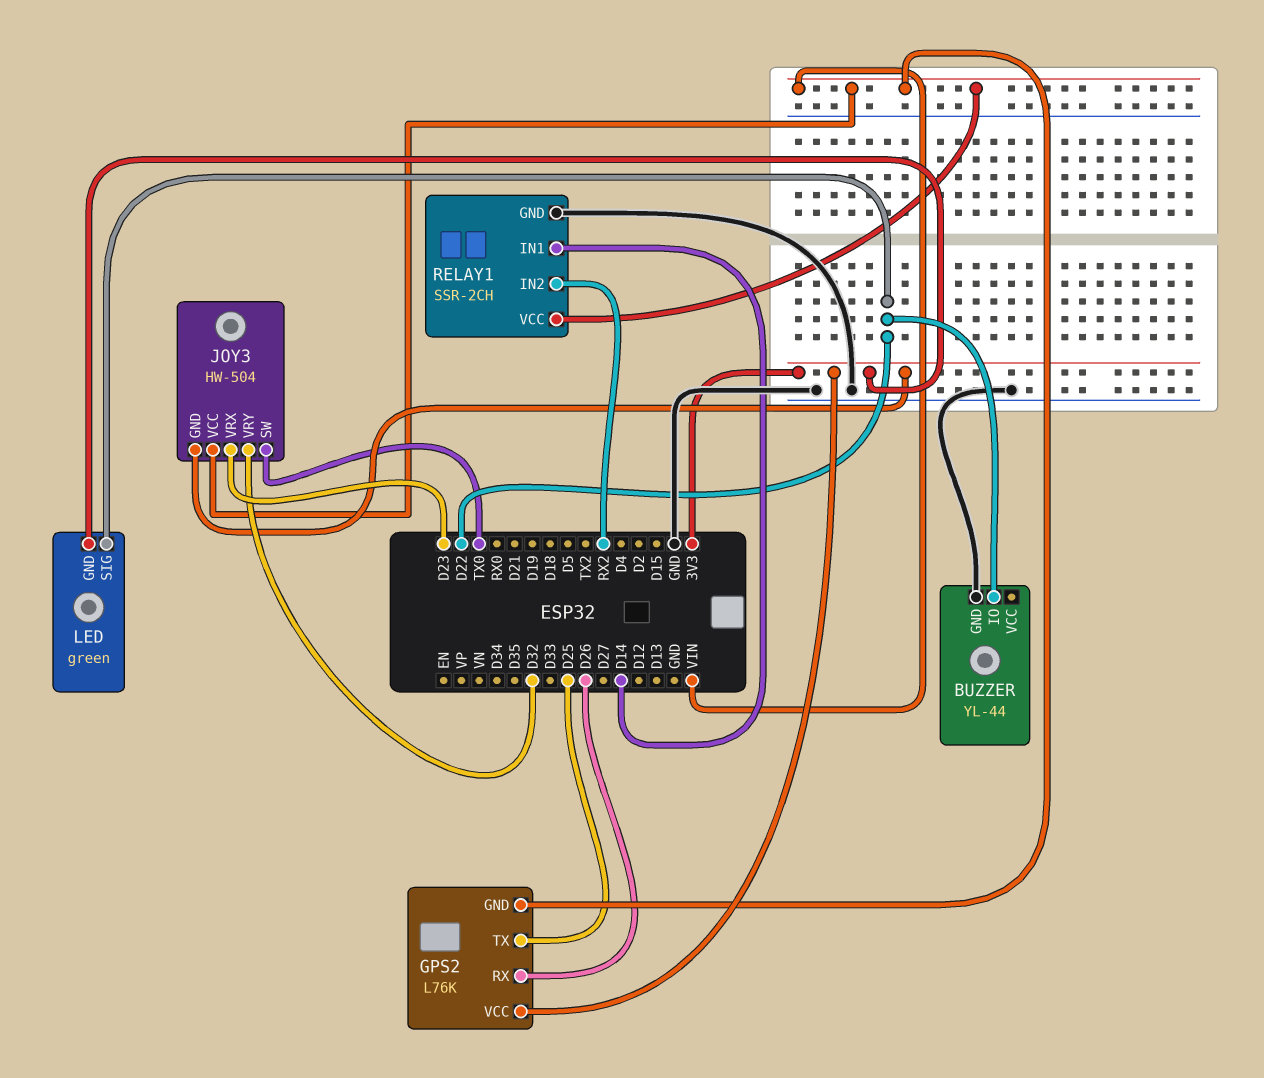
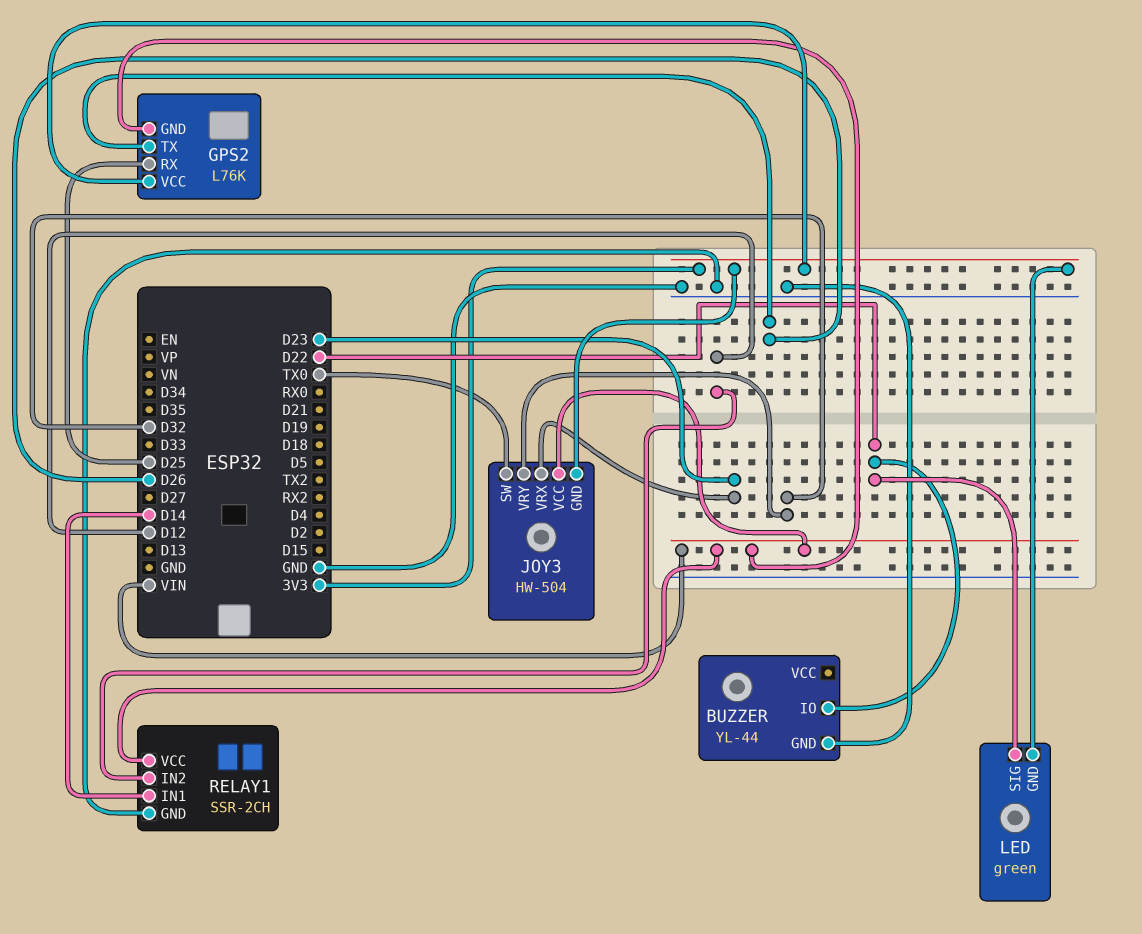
GPS2 pin RX: D26 -> D25
GPS2 pin TX: D25 -> D26
RELAY1 pin IN2: RX2 -> D12

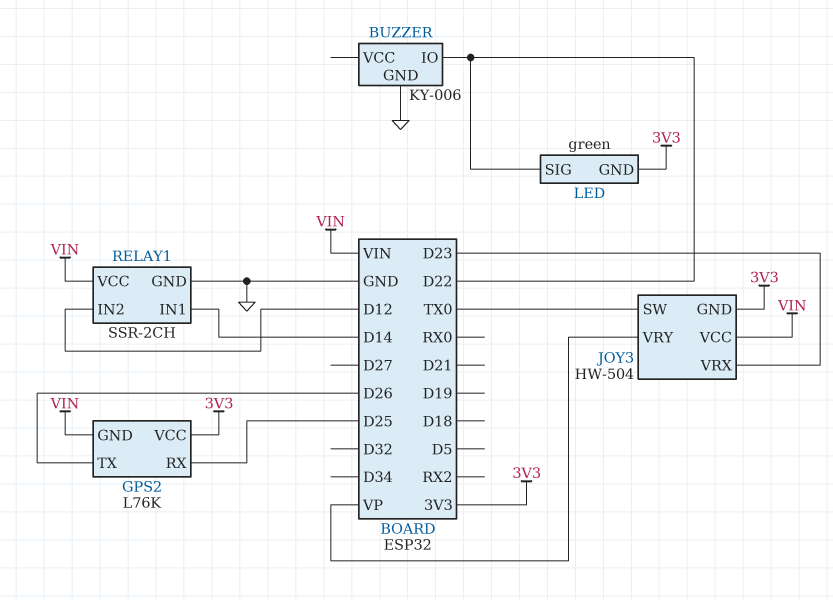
BUZZER: YL-44 -> KY-006
JOY3 pin VRY: D32 -> VP

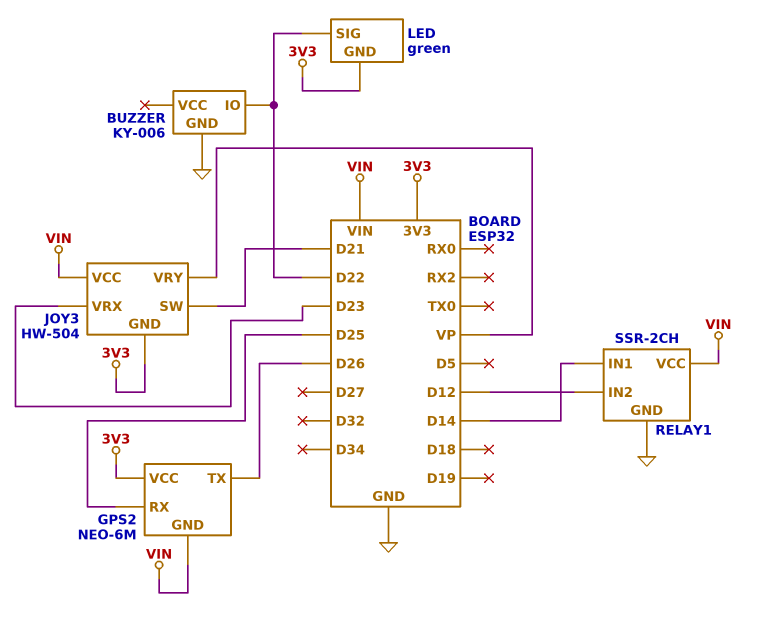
GPS2: L76K -> NEO-6M
JOY3 pin SW: TX0 -> D21

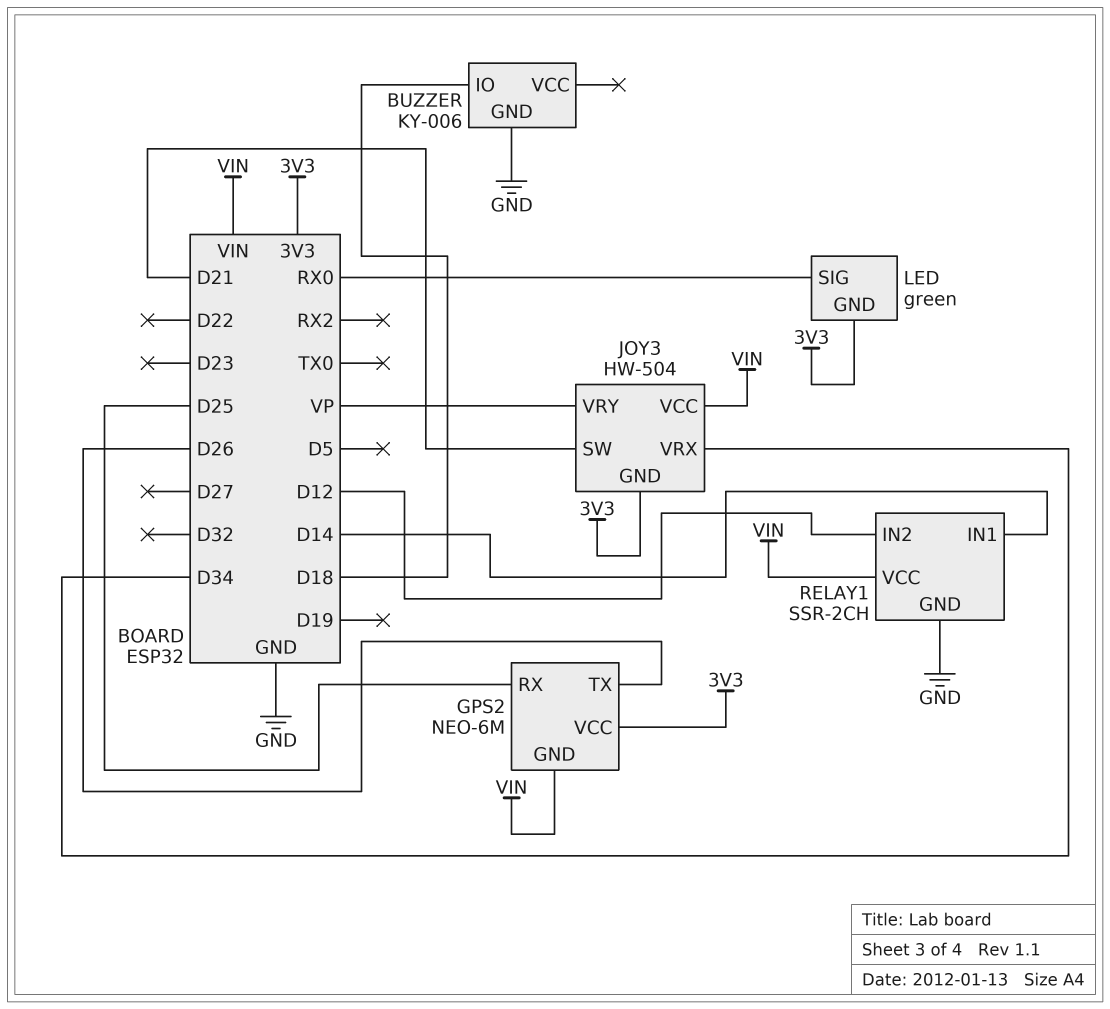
BUZZER pin IO: D22 -> D18
JOY3 pin VRX: D23 -> D34
LED pin SIG: D22 -> RX0

